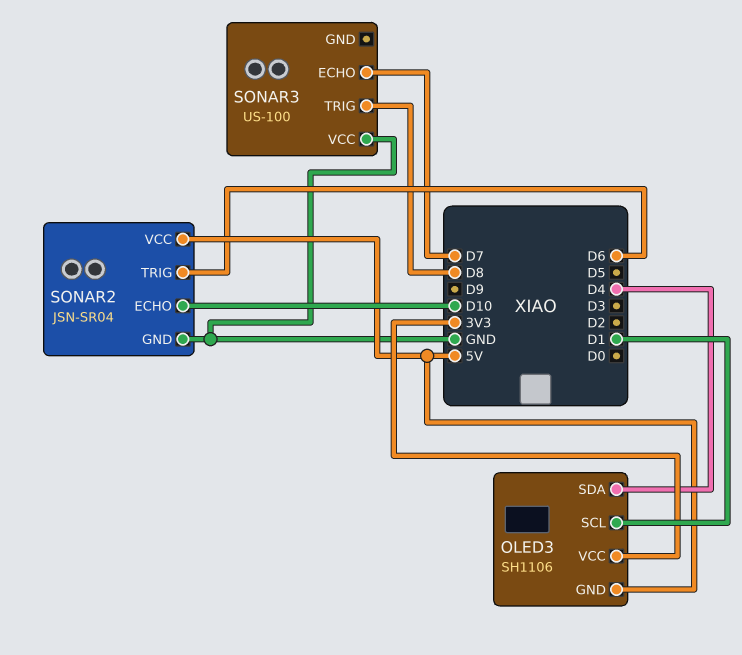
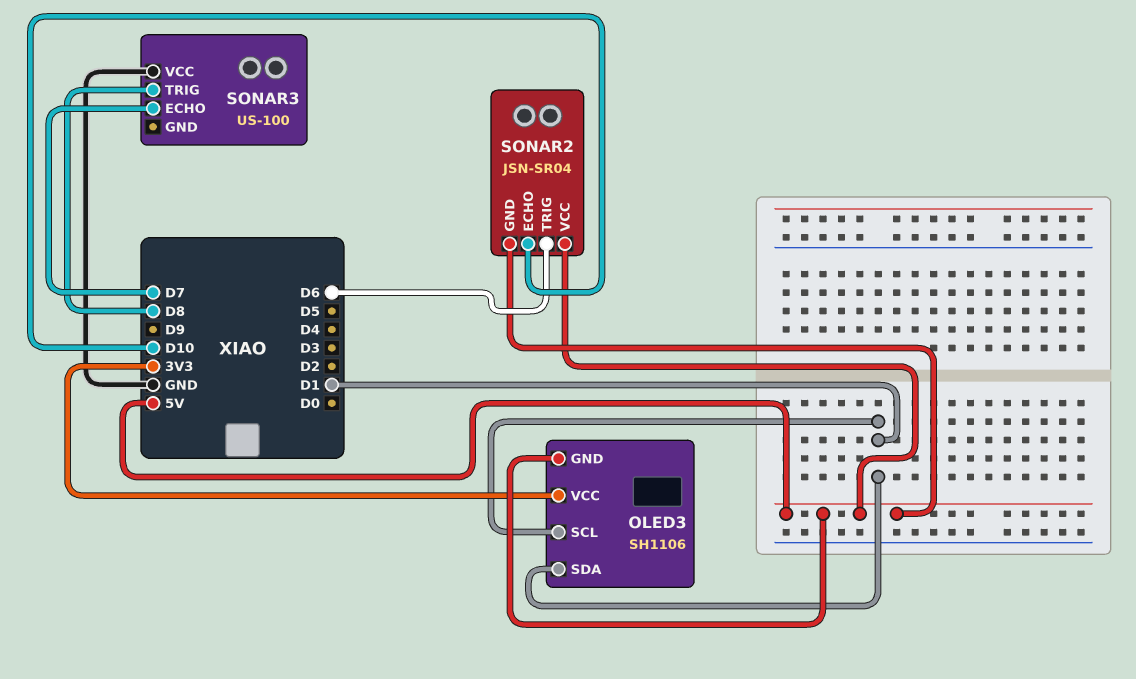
OLED3 pin SDA: D4 -> D1
SONAR2 pin GND: GND -> 5V

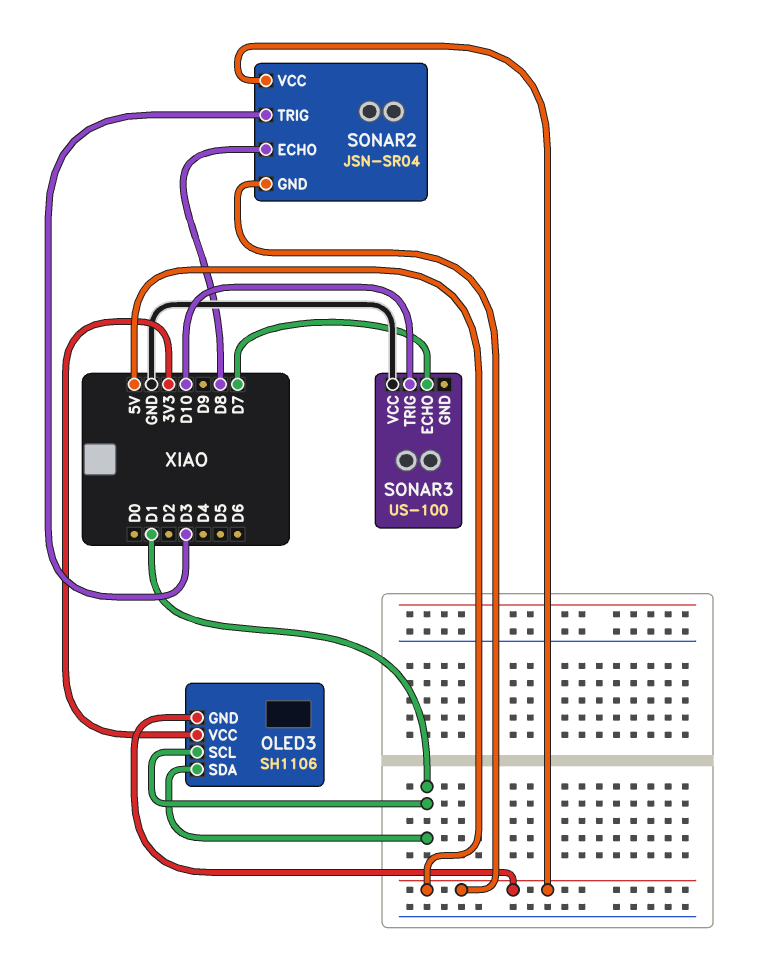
SONAR2 pin ECHO: D10 -> D8
SONAR2 pin TRIG: D6 -> D3
SONAR3 pin TRIG: D8 -> D10

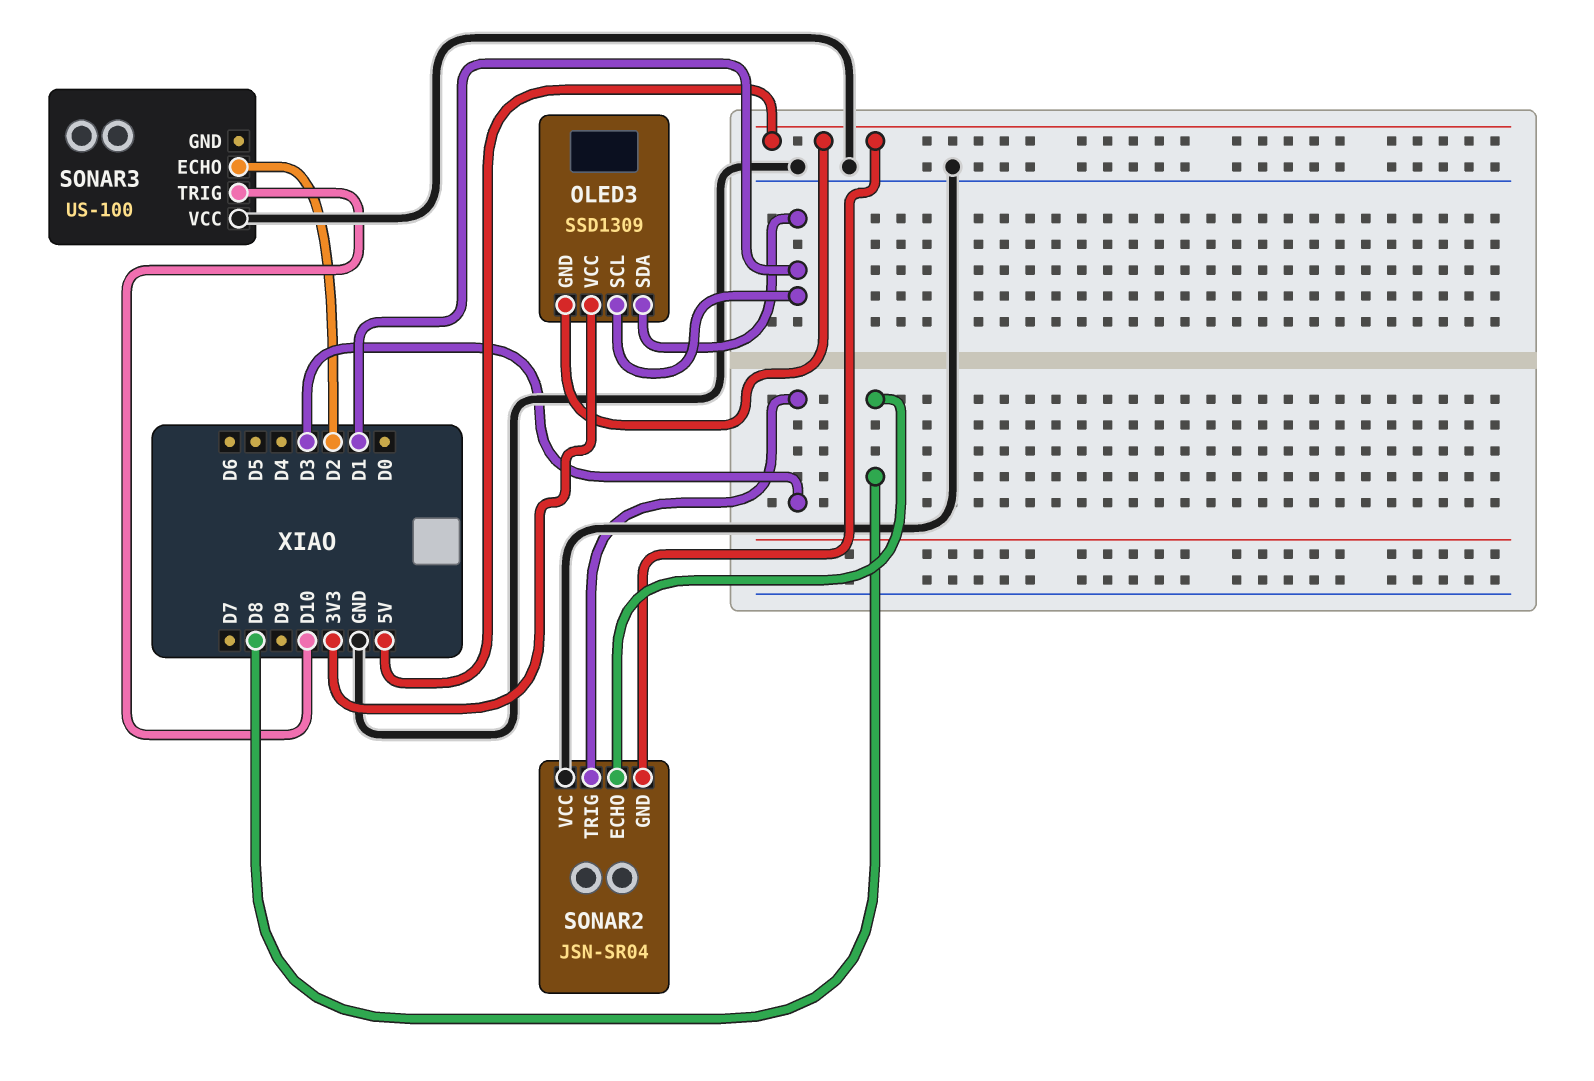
OLED3: SH1106 -> SSD1309
SONAR2 pin VCC: 5V -> GND
SONAR3 pin ECHO: D7 -> D2

